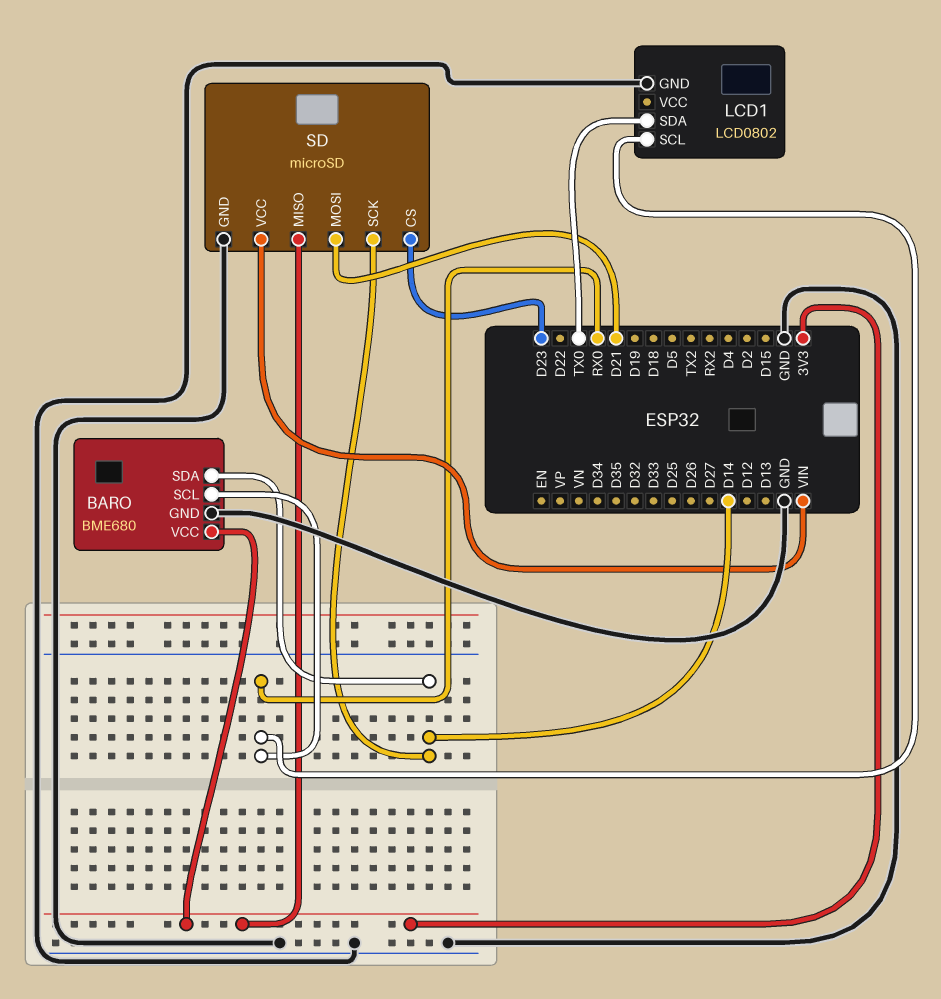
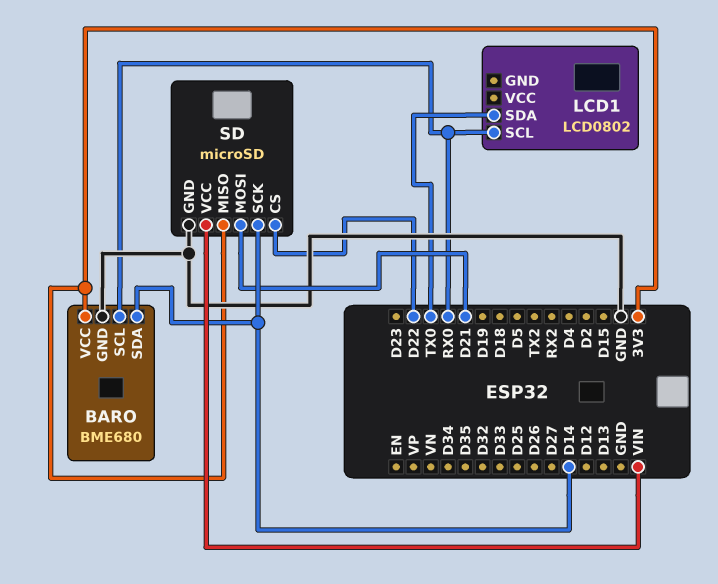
LCD1 pin GND: GND -> none
SD pin CS: D23 -> D22

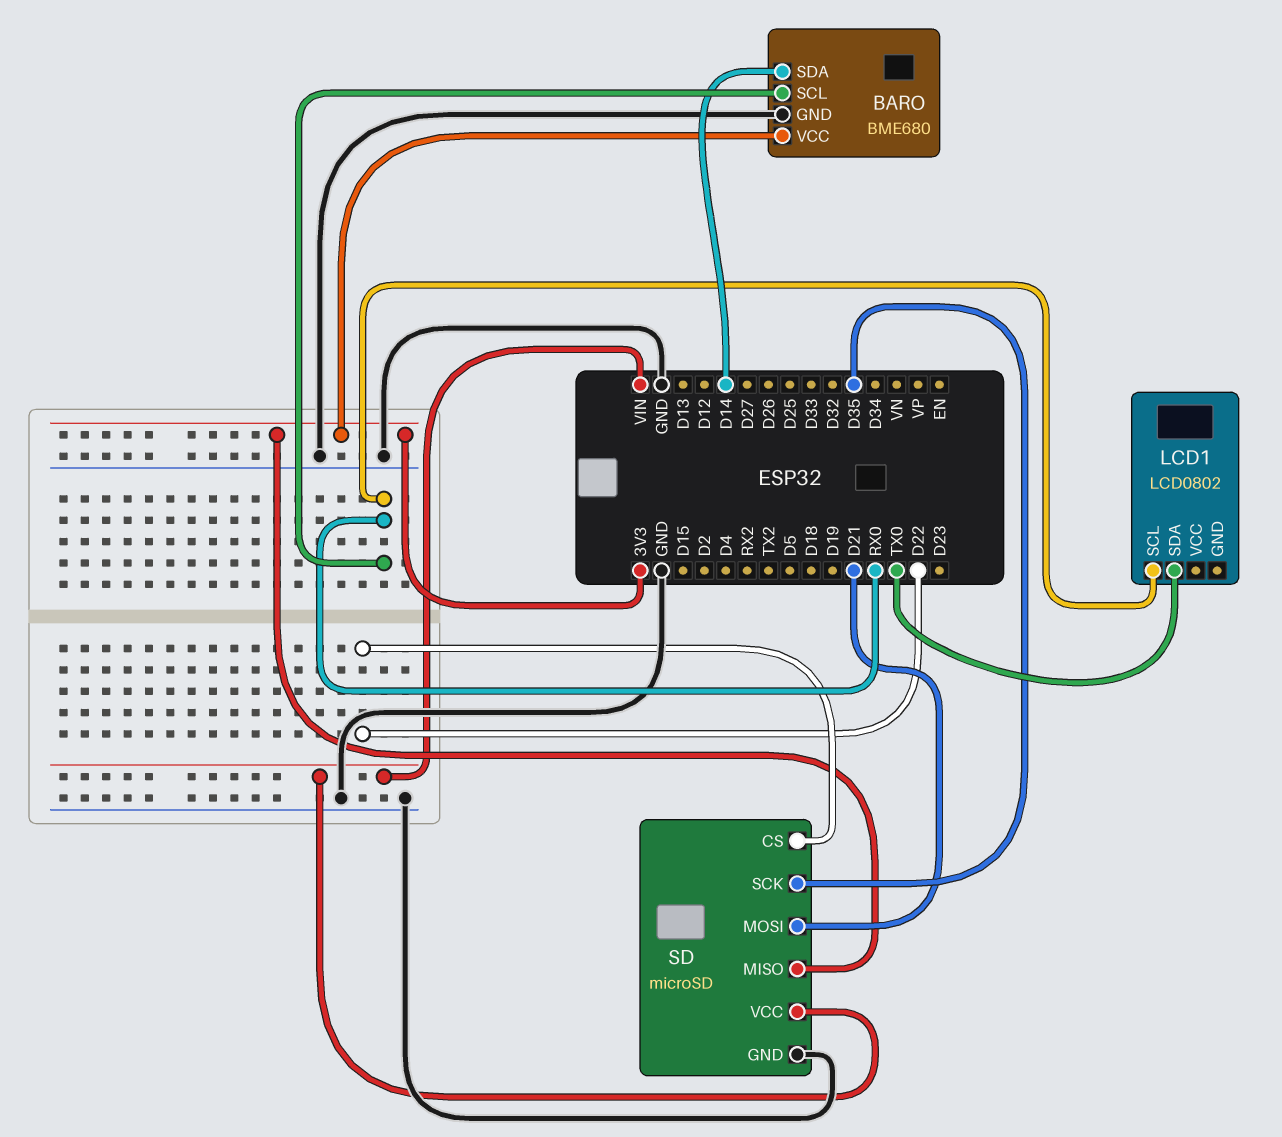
SD pin SCK: D14 -> D35

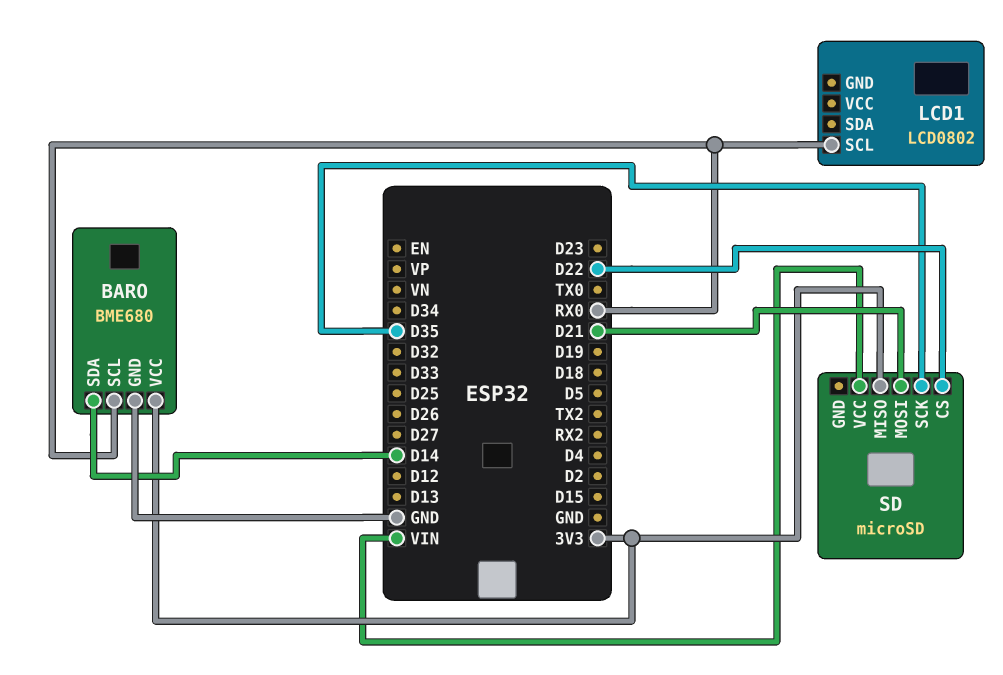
LCD1 pin SDA: TX0 -> none
SD pin GND: GND -> none

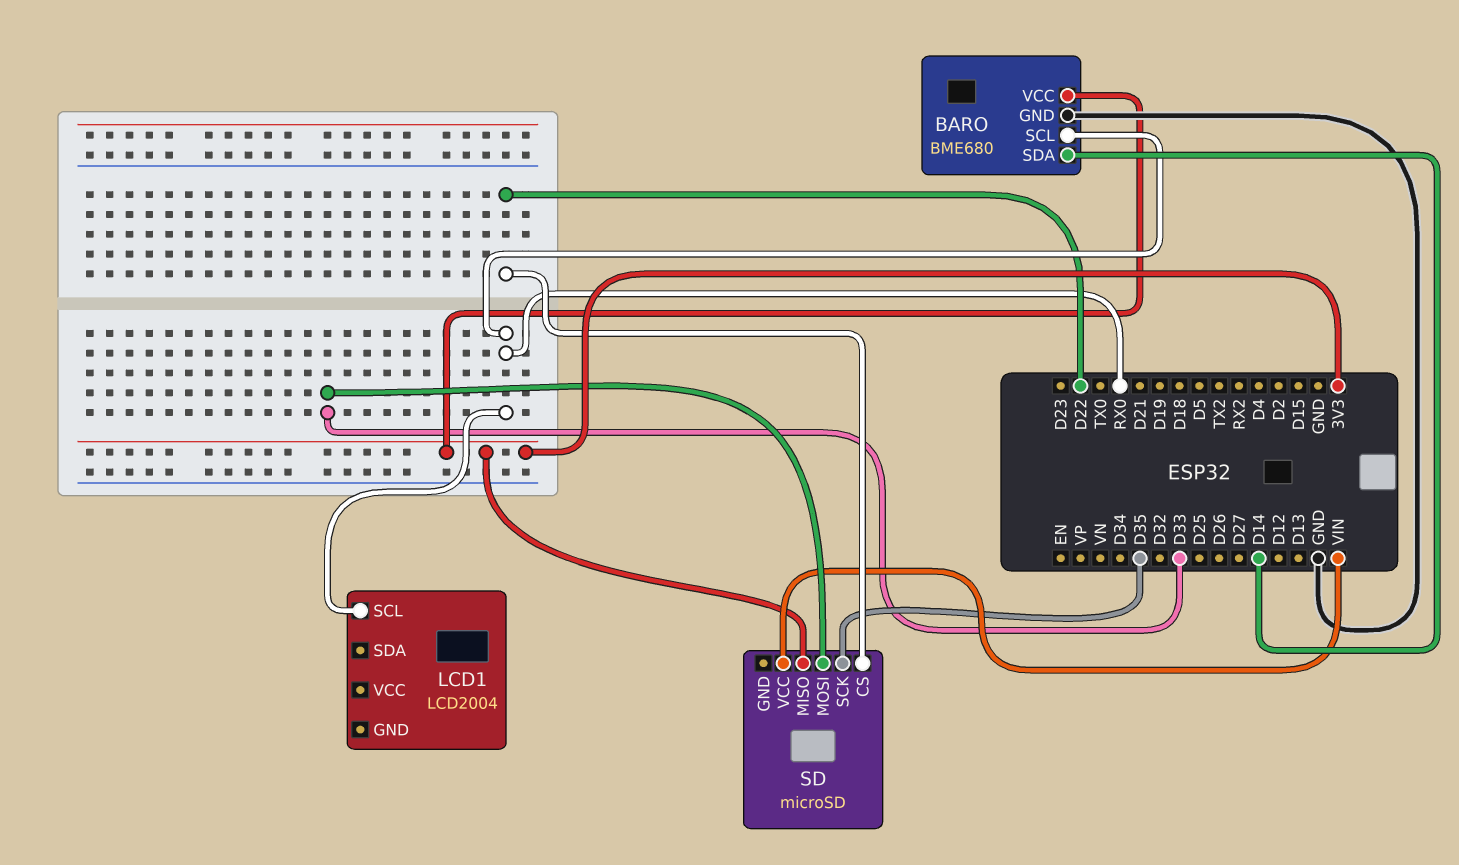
LCD1: LCD0802 -> LCD2004
SD pin MOSI: D21 -> D33

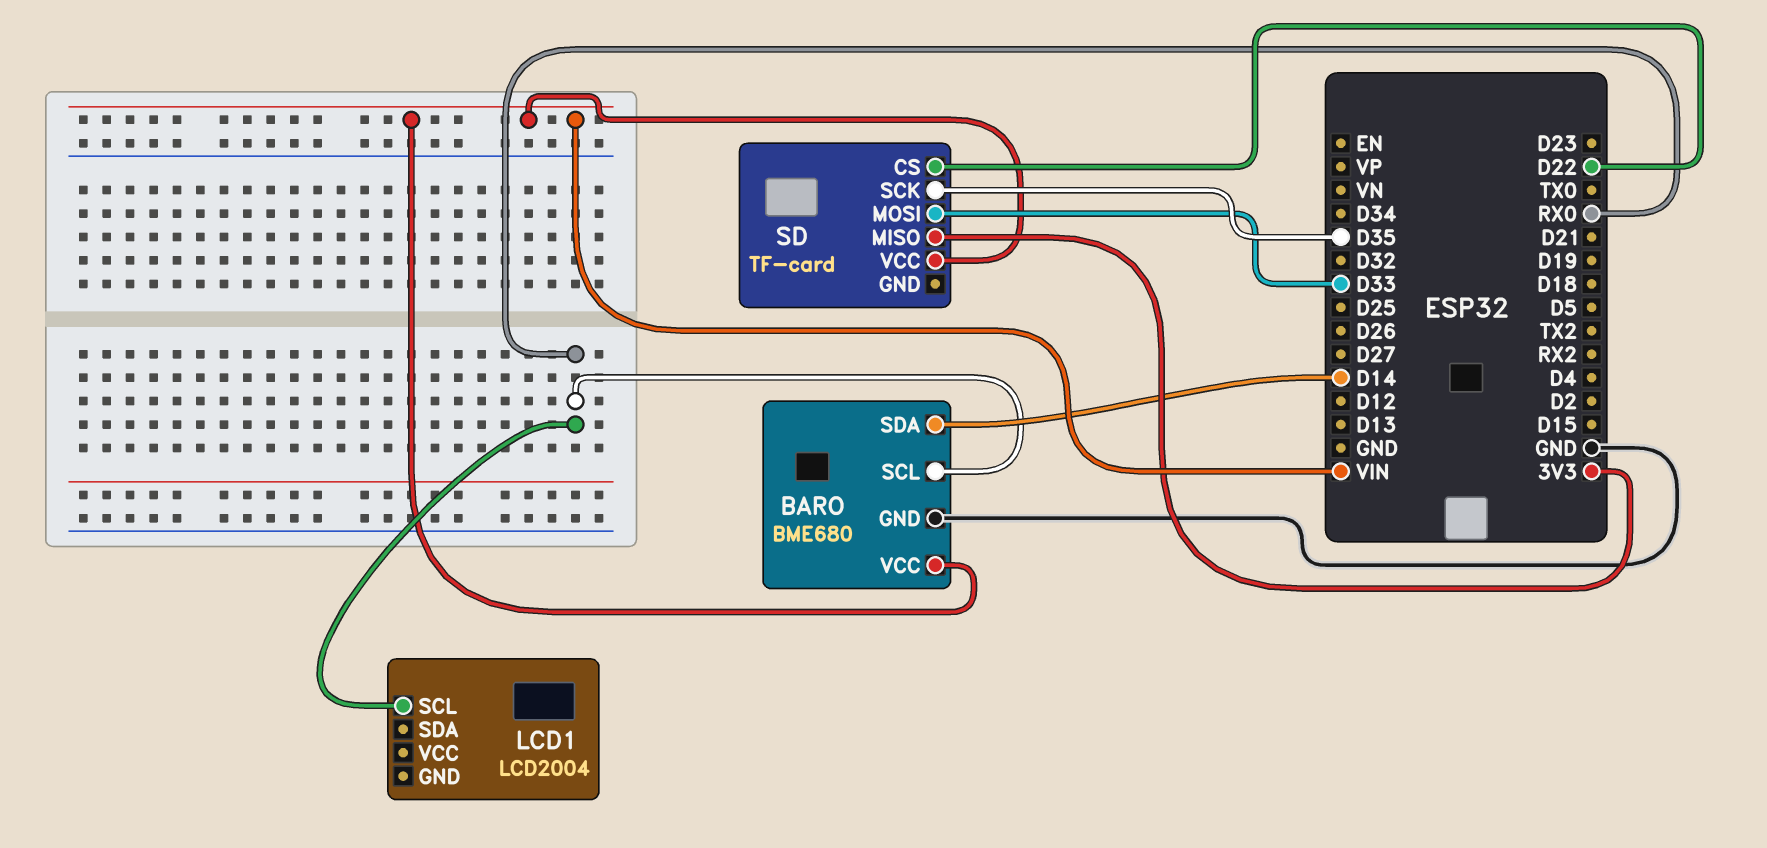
BARO pin VCC: 3V3 -> VIN
SD: microSD -> TF-card

